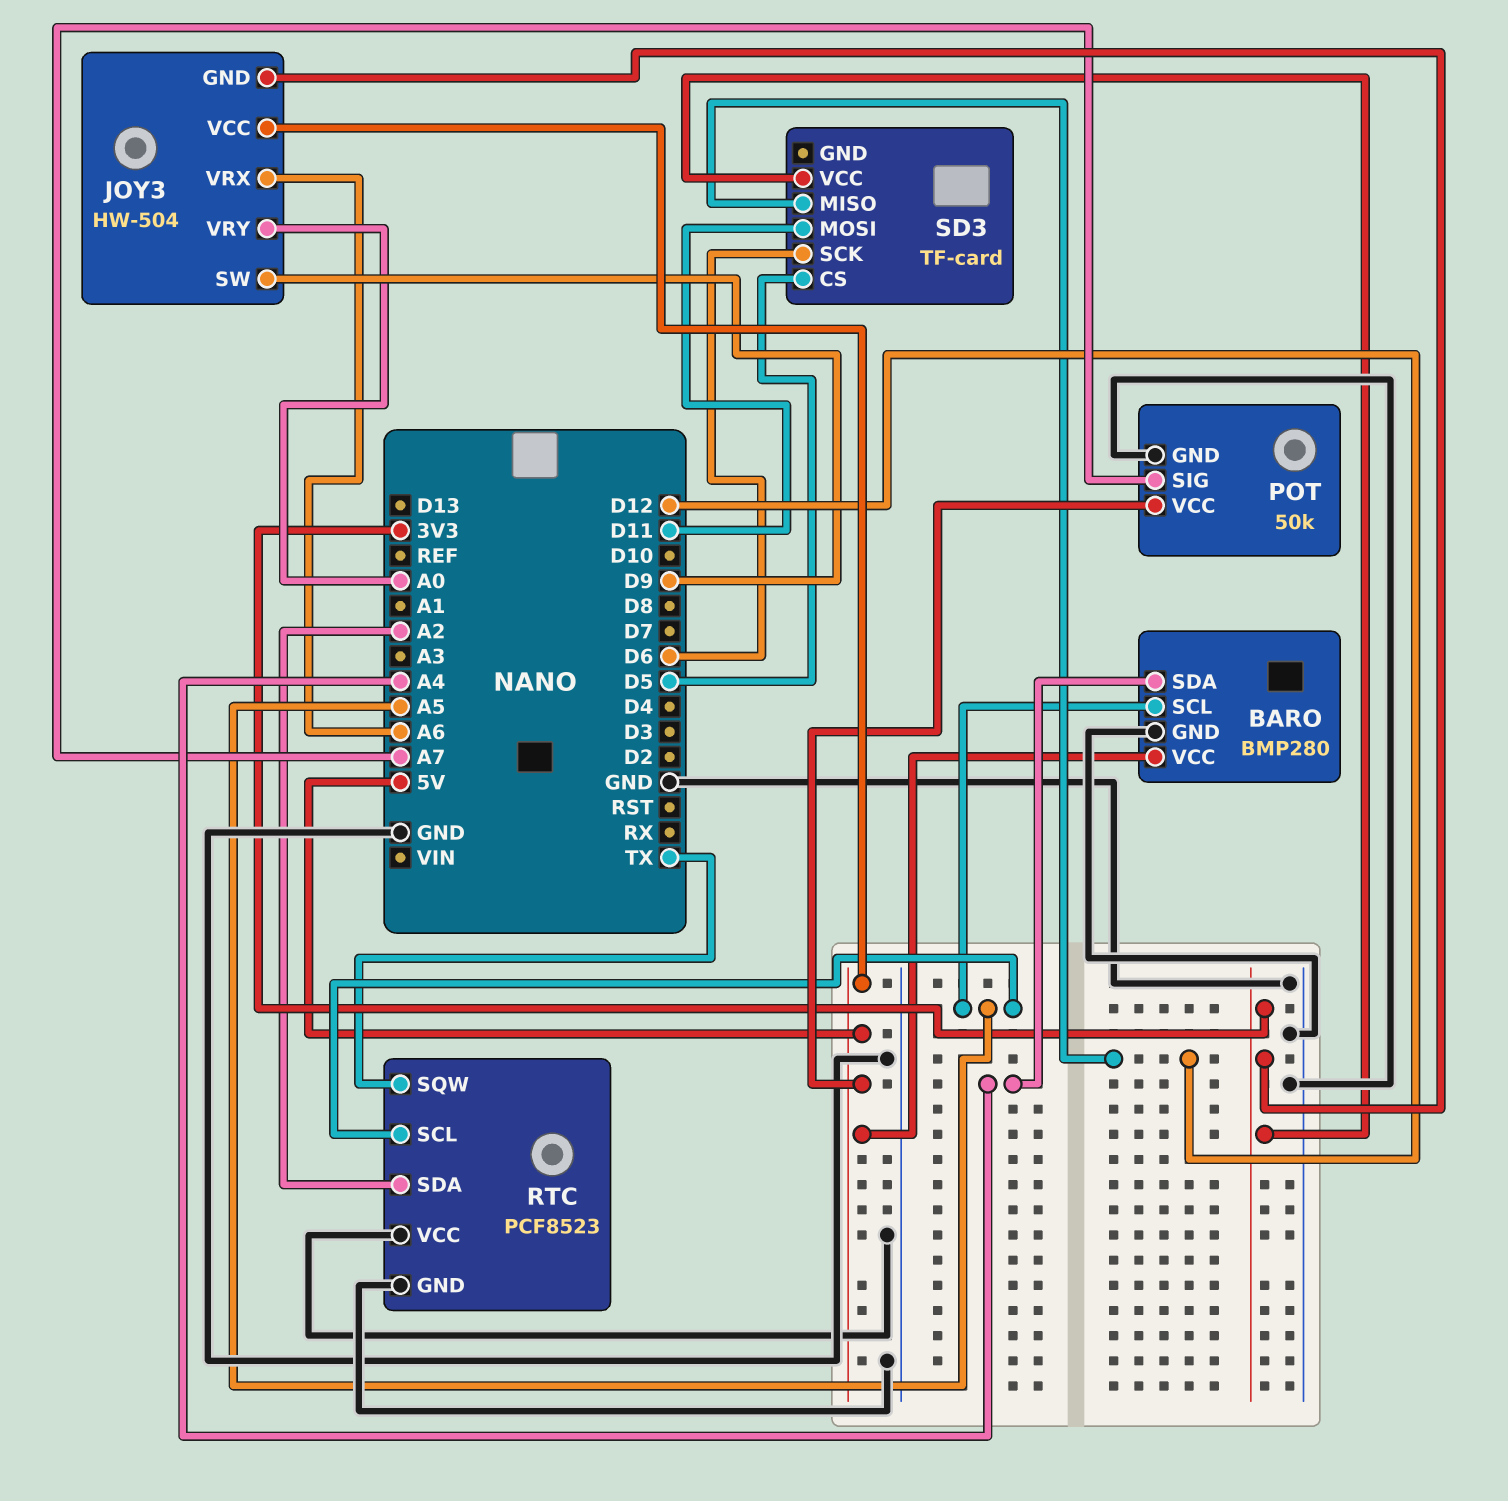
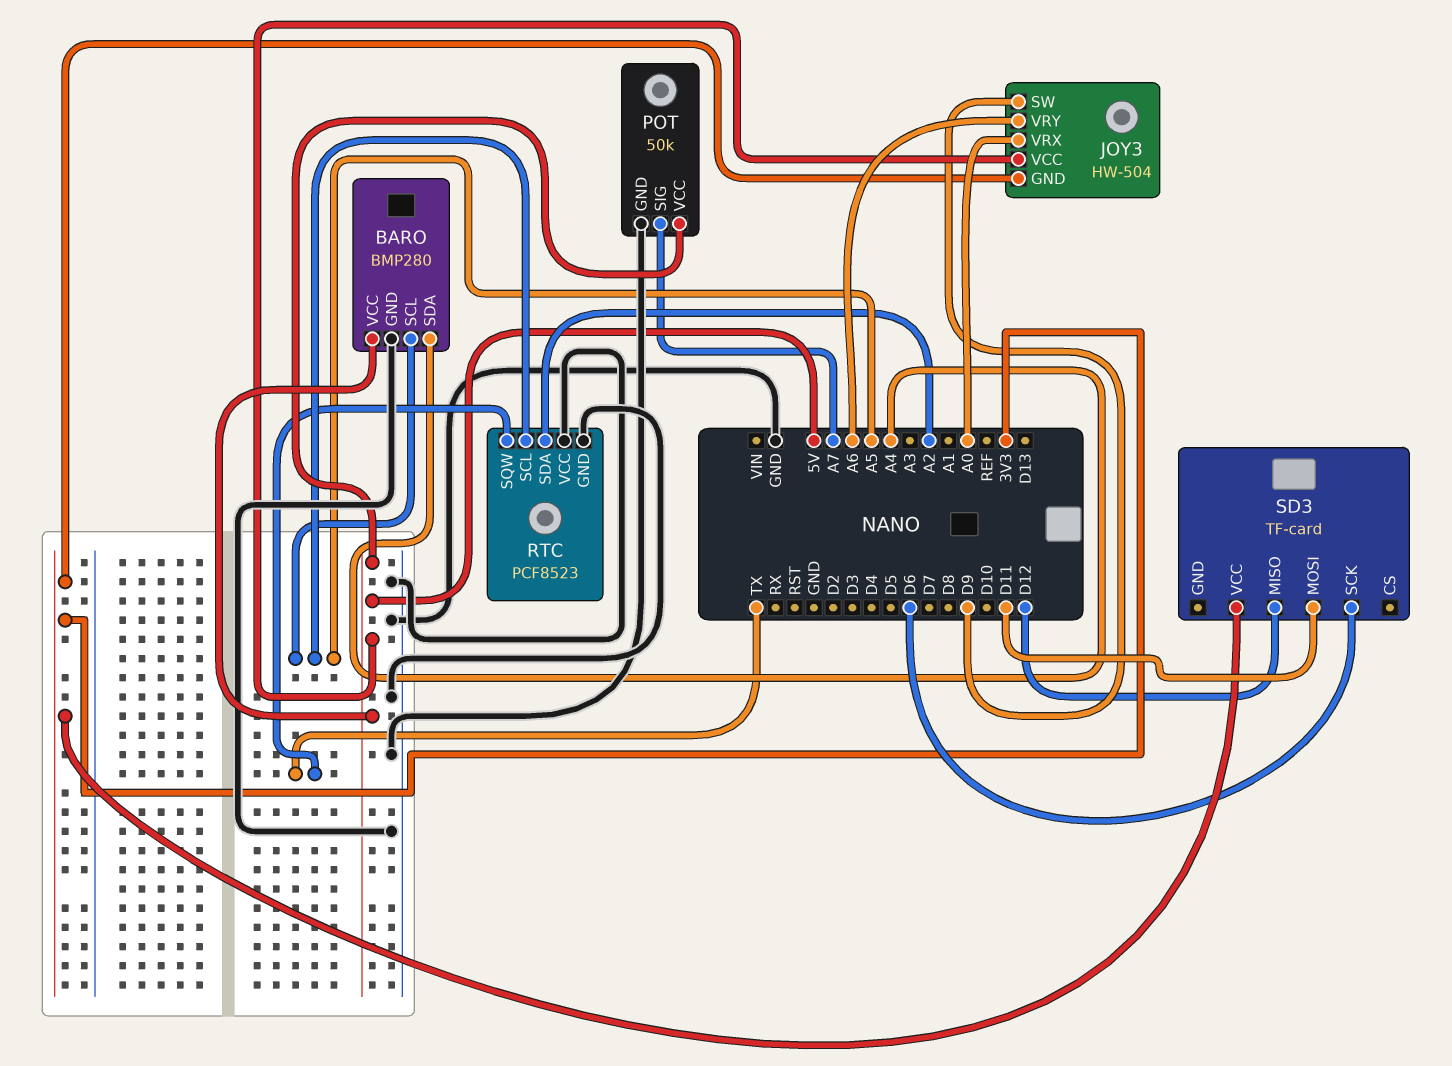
JOY3 pin VRX: A6 -> A0
JOY3 pin VRY: A0 -> A6
SD3 pin CS: D5 -> none

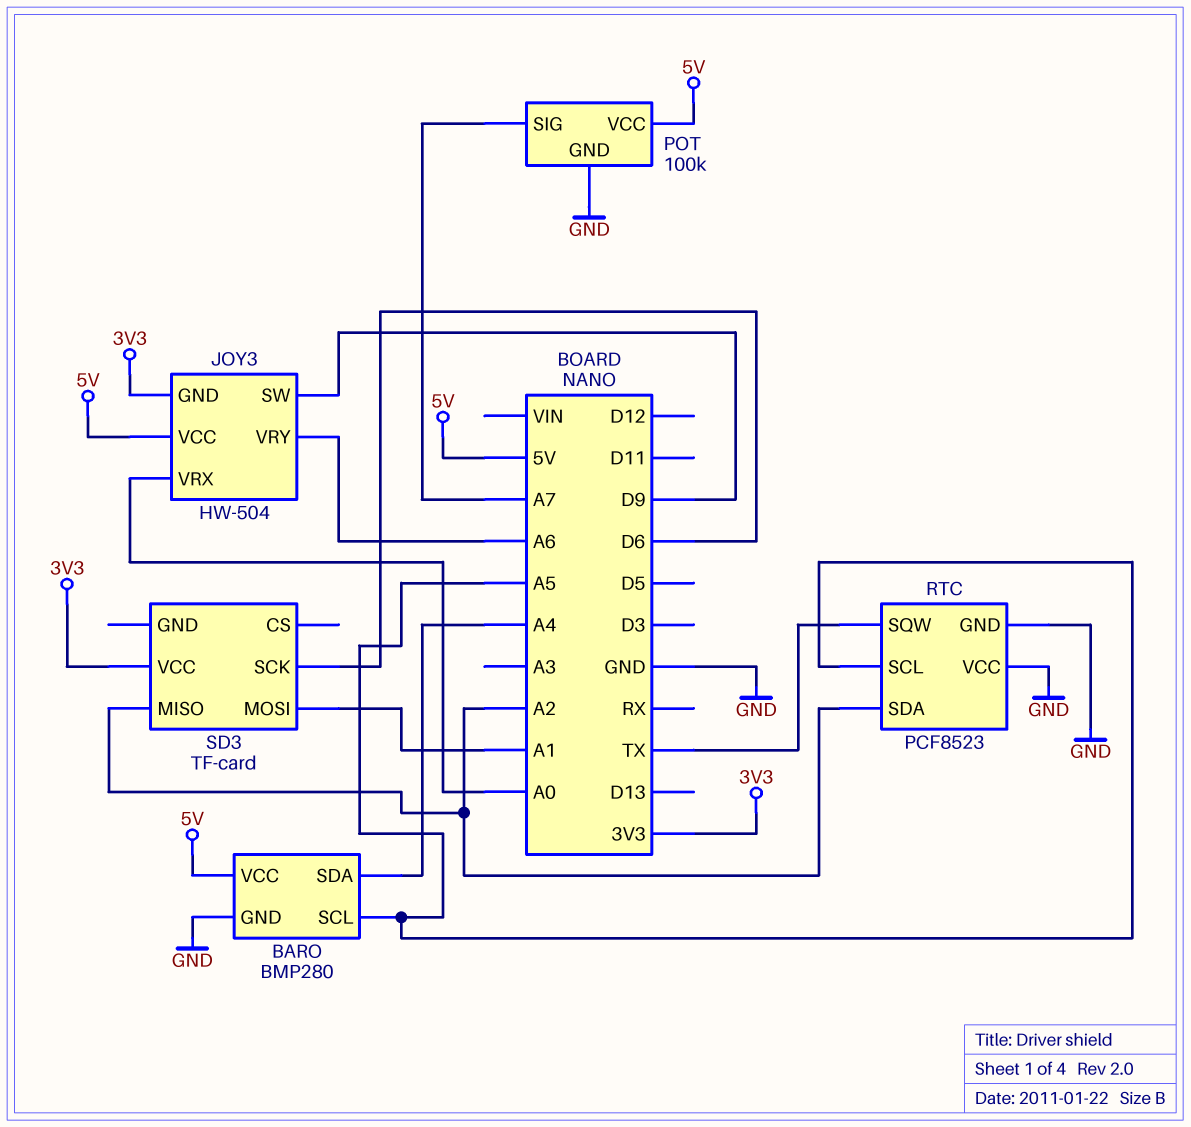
POT: 50k -> 100k
SD3 pin MISO: D12 -> A2
SD3 pin MOSI: D11 -> A1

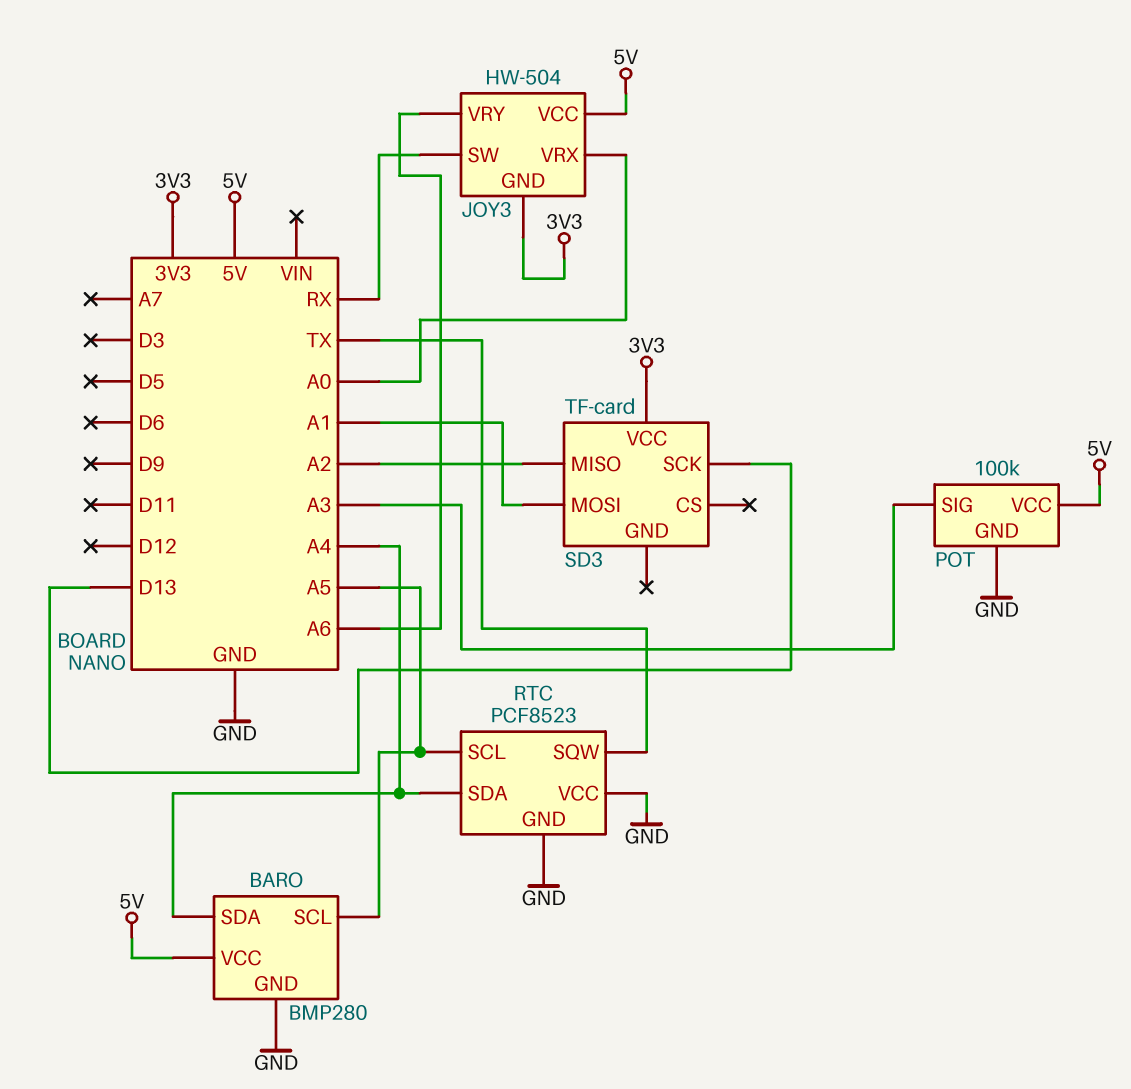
JOY3 pin SW: D9 -> RX
POT pin SIG: A7 -> A3
RTC pin SDA: A2 -> A4
SD3 pin SCK: D6 -> D13

